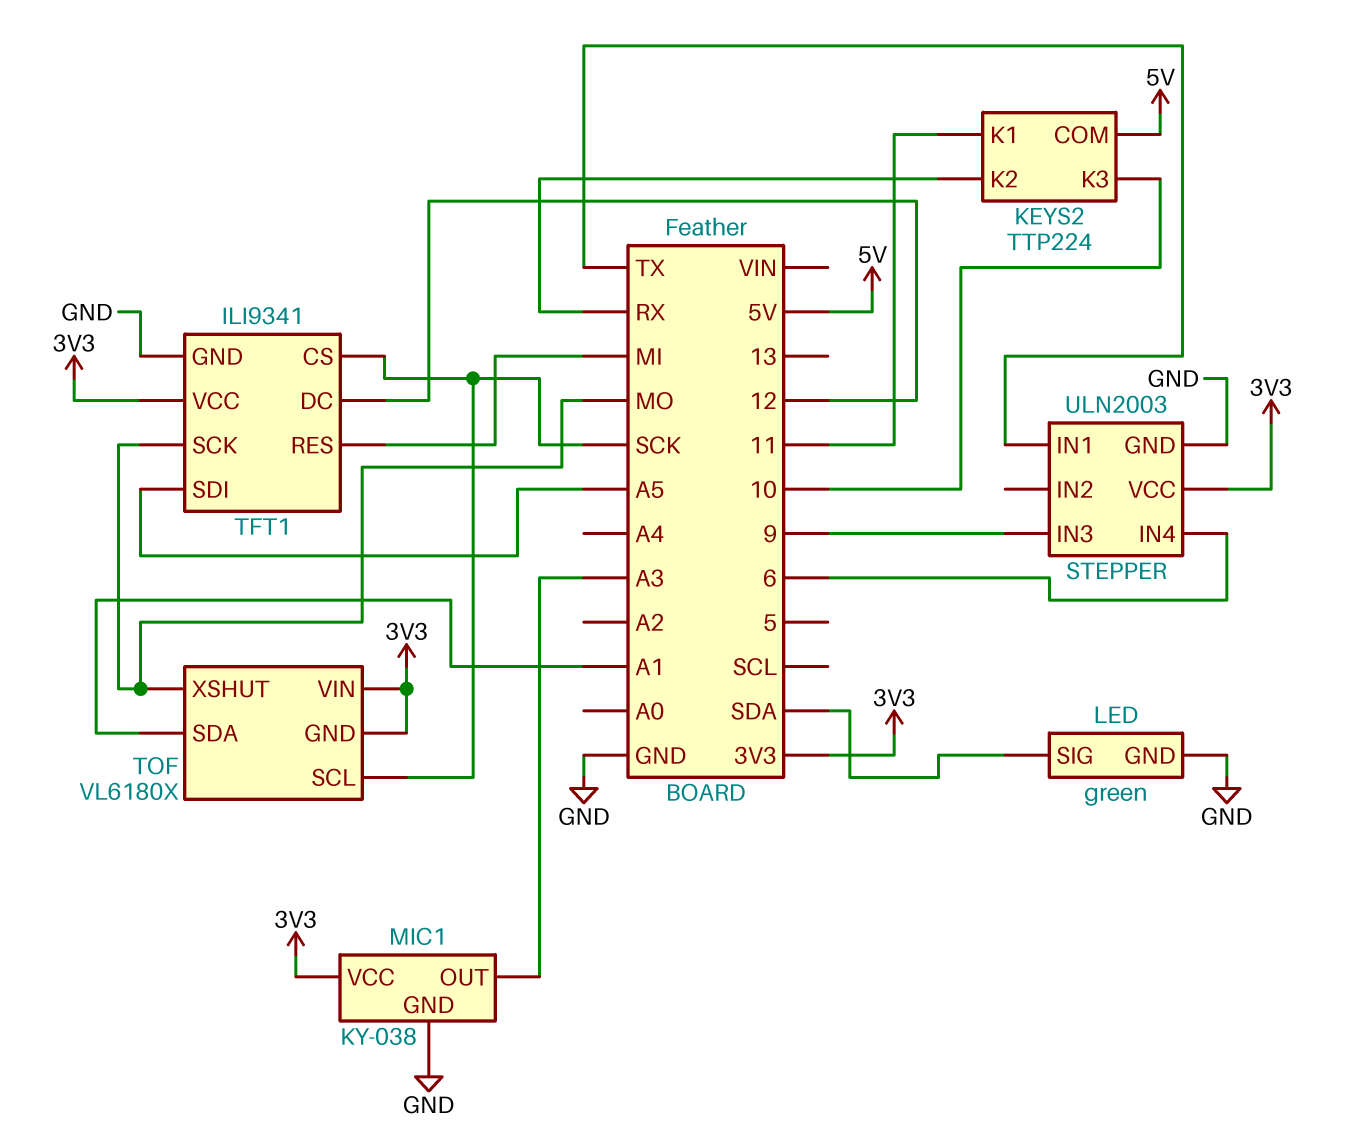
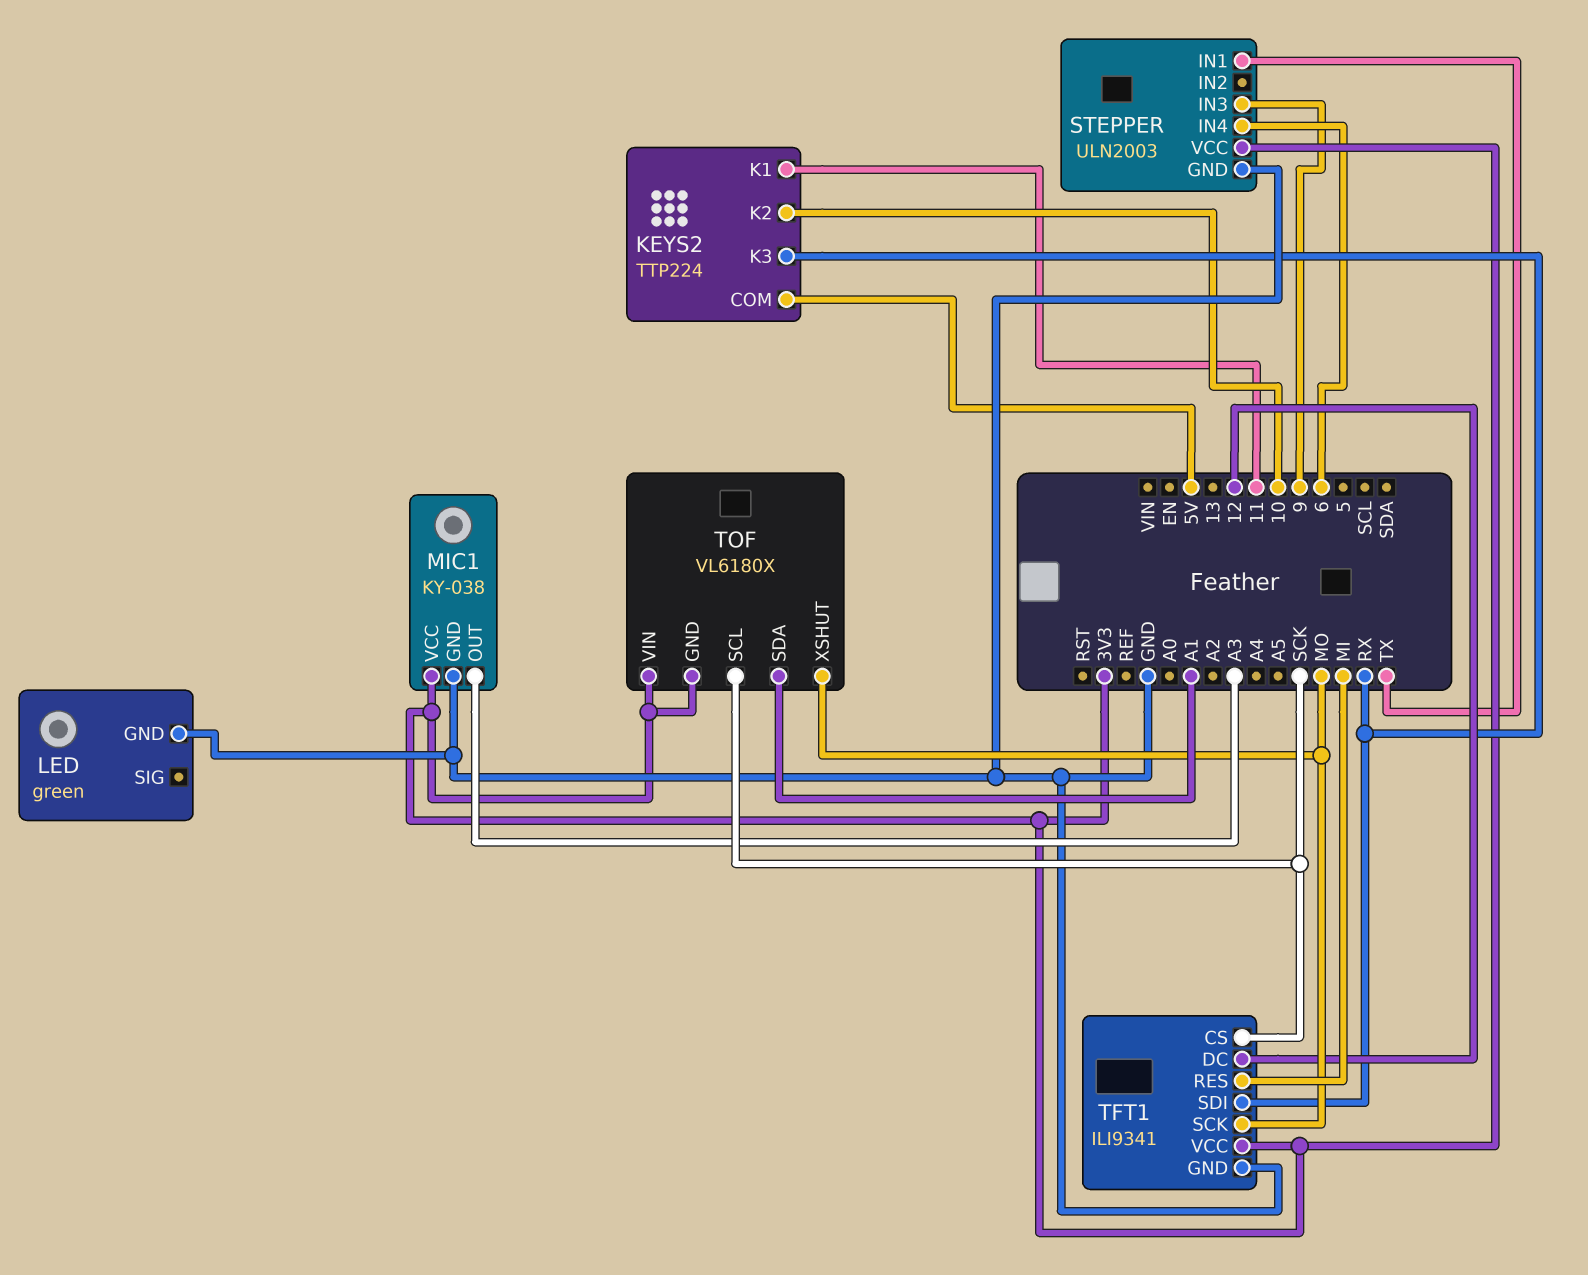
KEYS2 pin K2: RX -> 10
KEYS2 pin K3: 10 -> RX
LED pin SIG: SDA -> none
TFT1 pin SDI: A5 -> RX

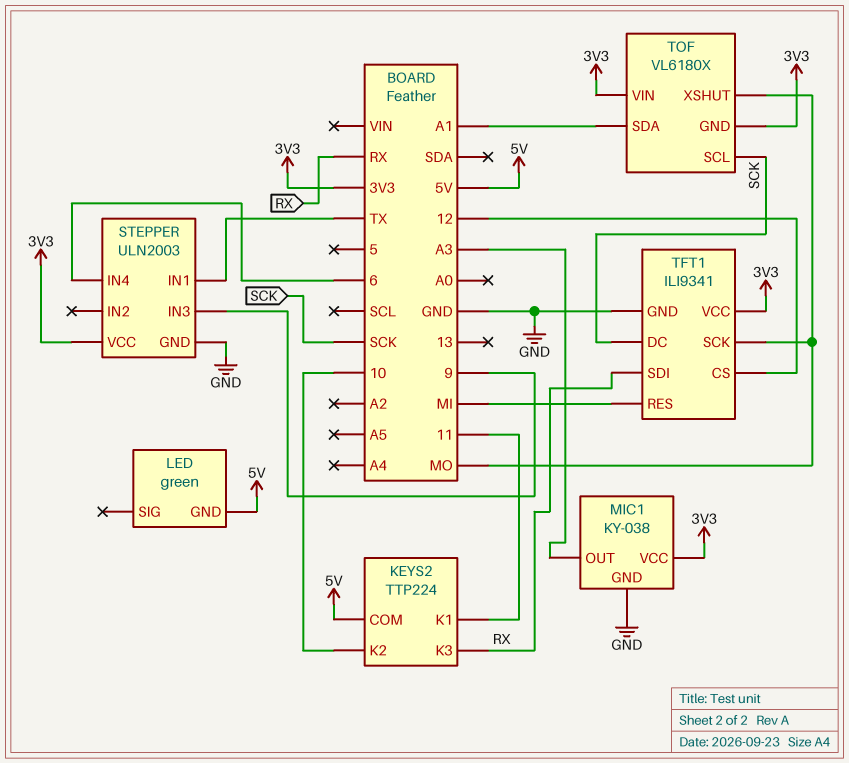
LED pin GND: GND -> 5V
TFT1 pin CS: SCK -> 12
TFT1 pin DC: 12 -> SCK

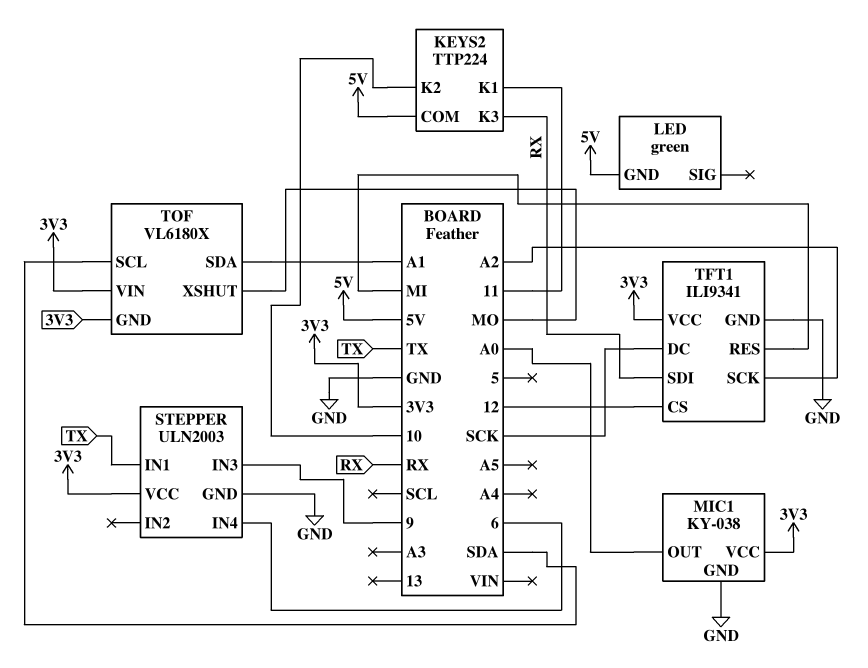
MIC1 pin OUT: A3 -> A0
TFT1 pin SCK: MO -> A2
TOF pin SCL: SCK -> SDA

